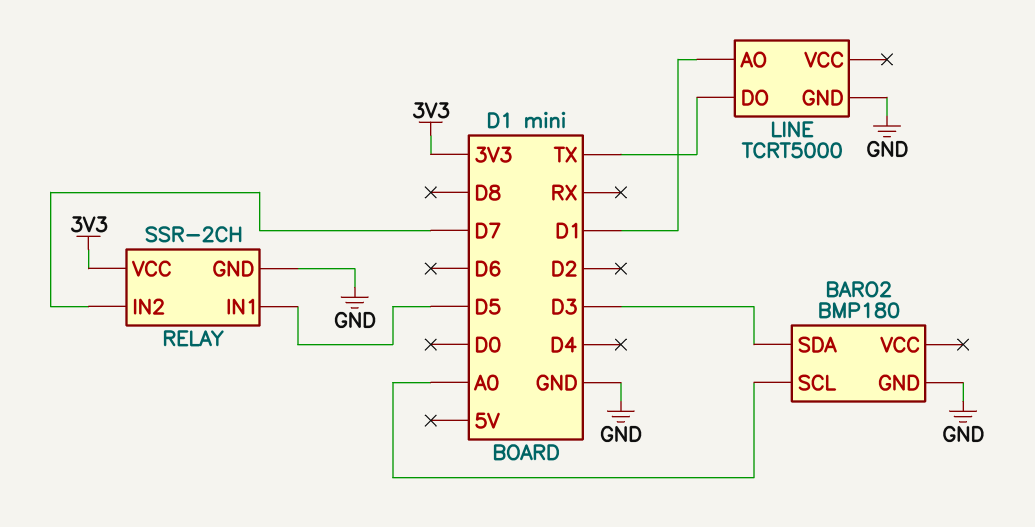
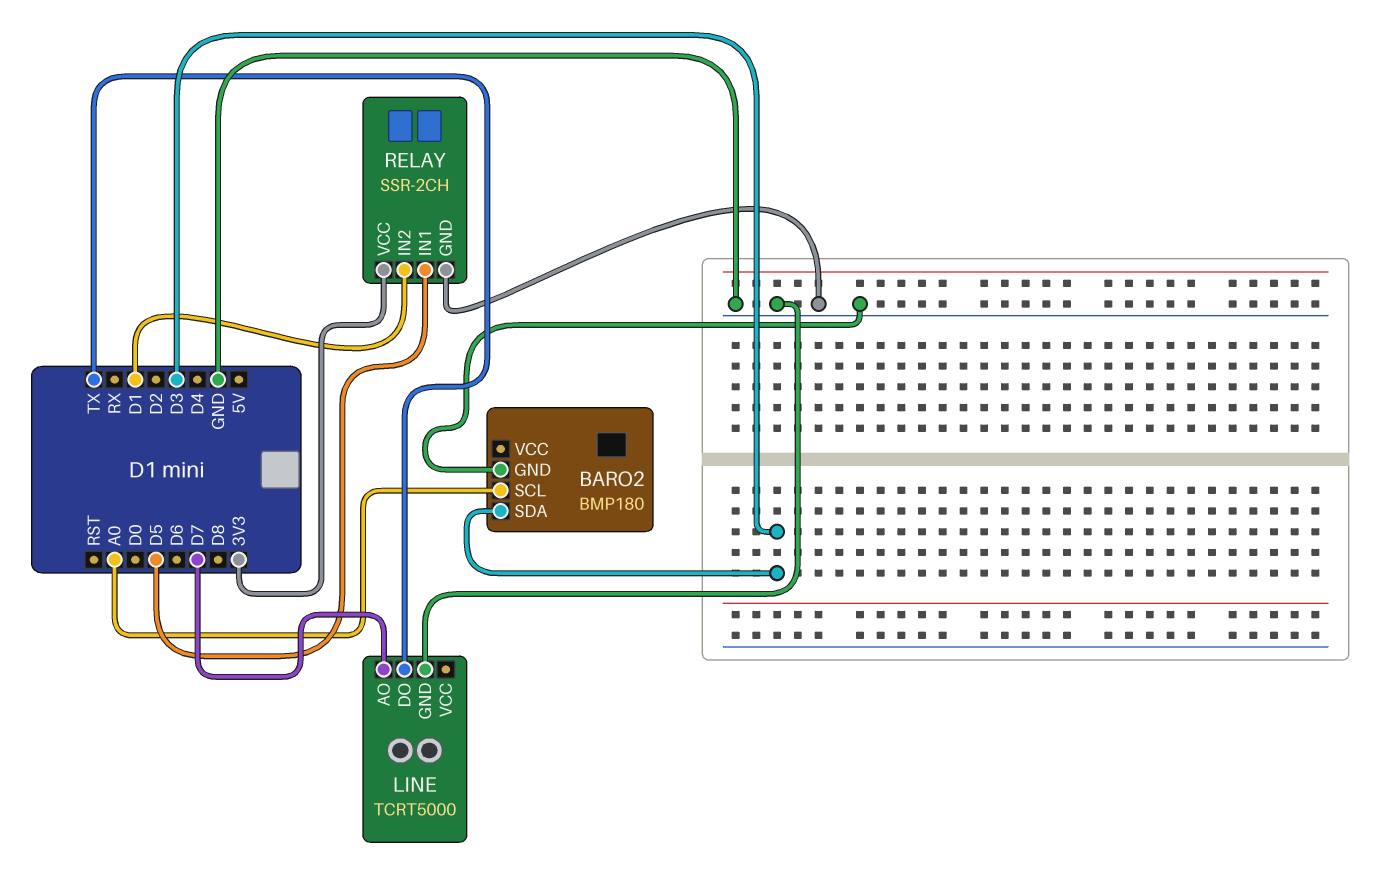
LINE pin AO: D1 -> D7
RELAY pin IN2: D7 -> D1

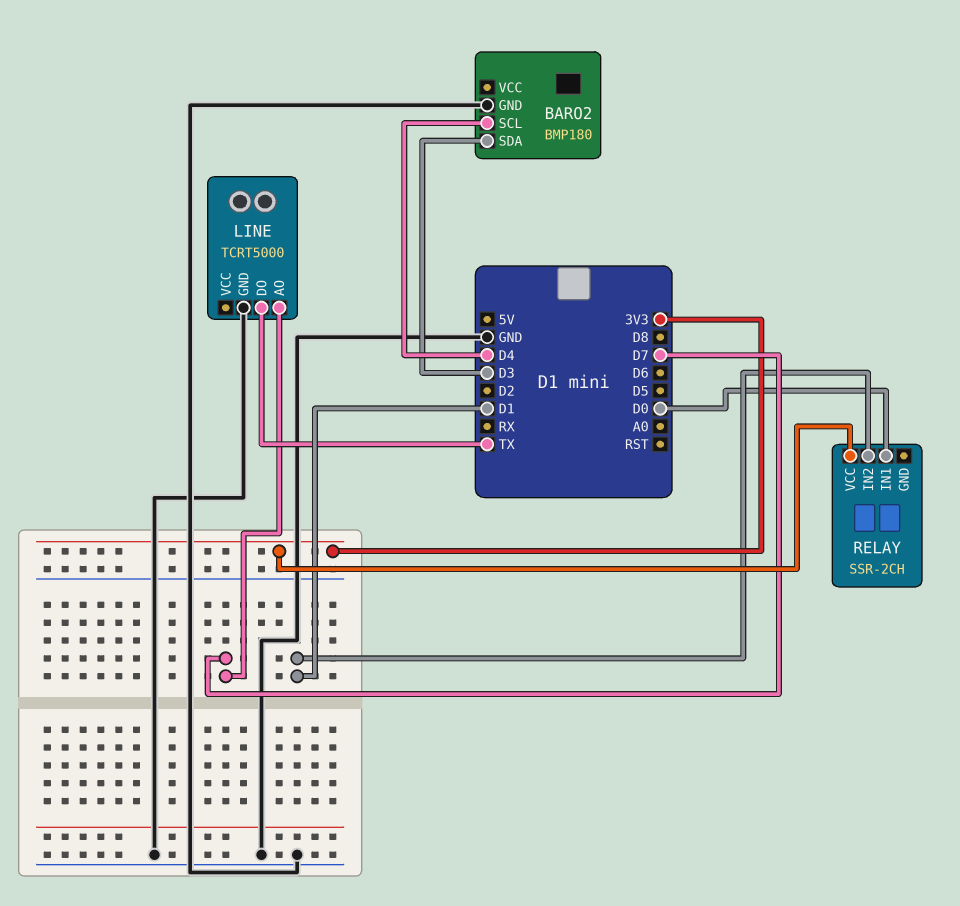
BARO2 pin SCL: A0 -> D4
RELAY pin GND: GND -> none
RELAY pin IN1: D5 -> D0

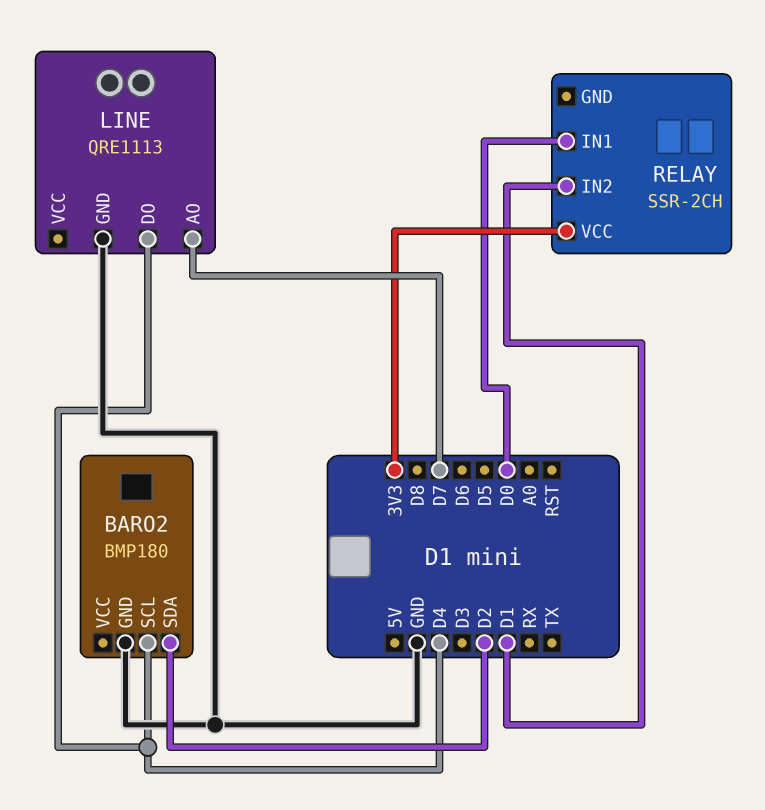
BARO2 pin SDA: D3 -> D2
LINE: TCRT5000 -> QRE1113
LINE pin DO: TX -> D4

